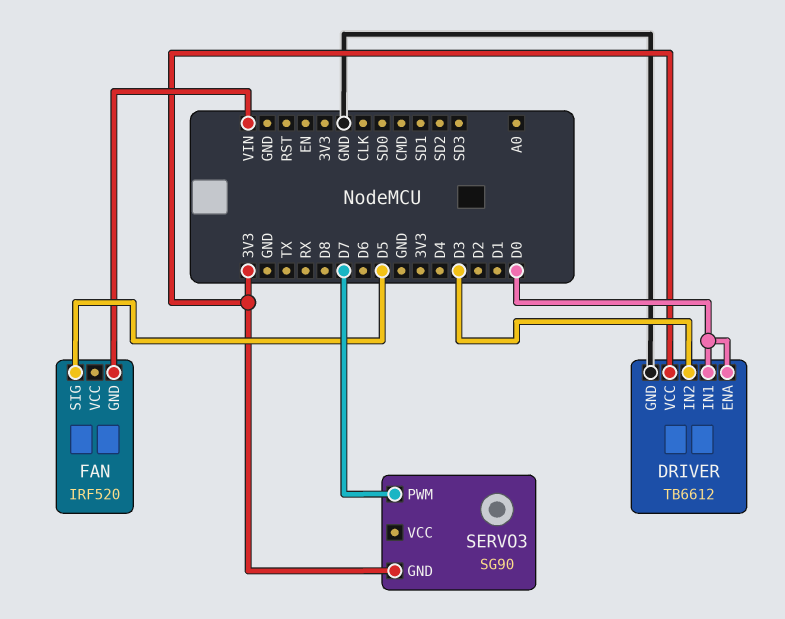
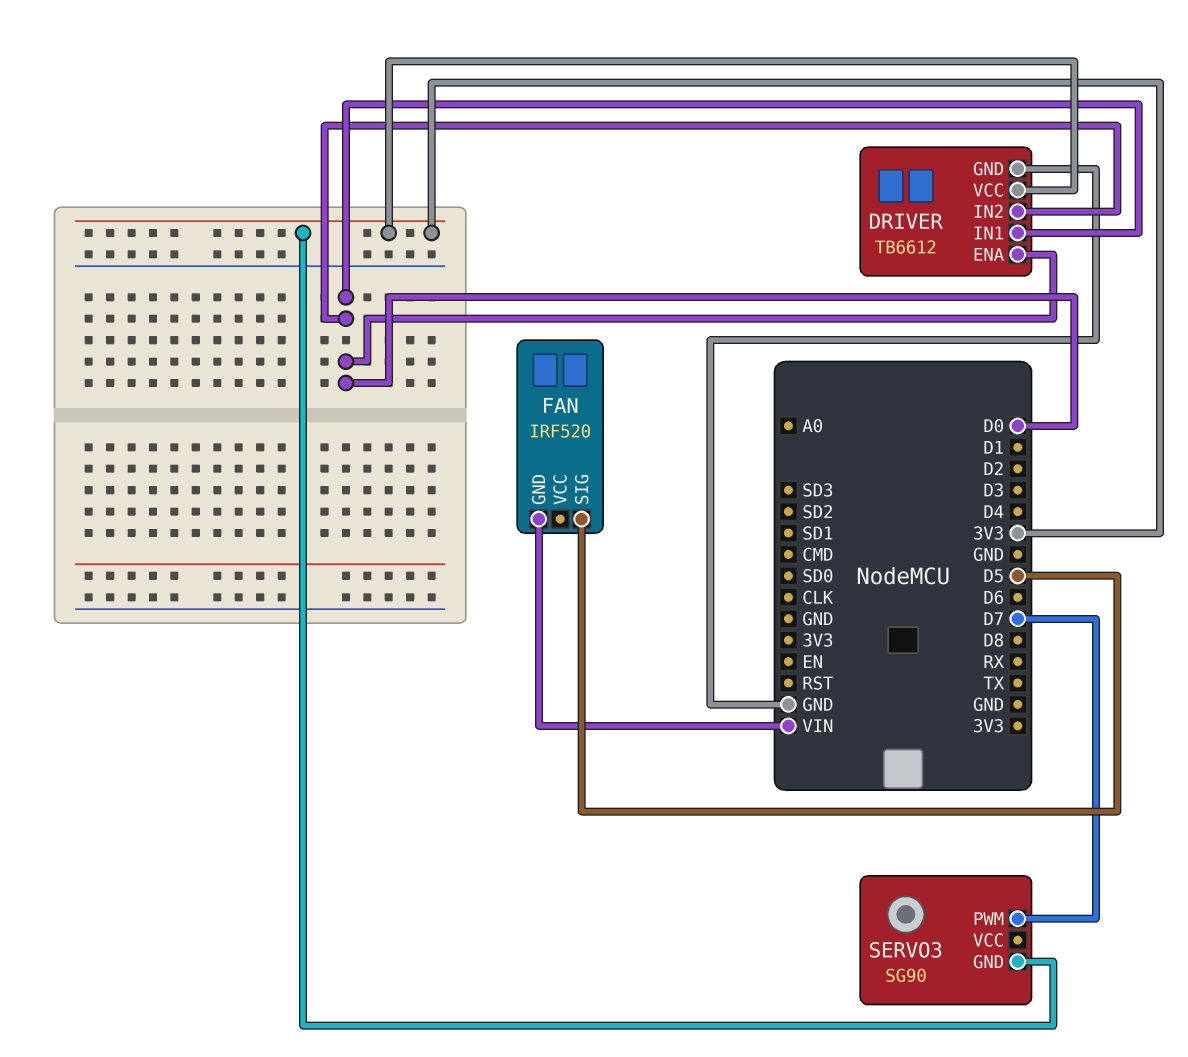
DRIVER pin IN2: D3 -> D0

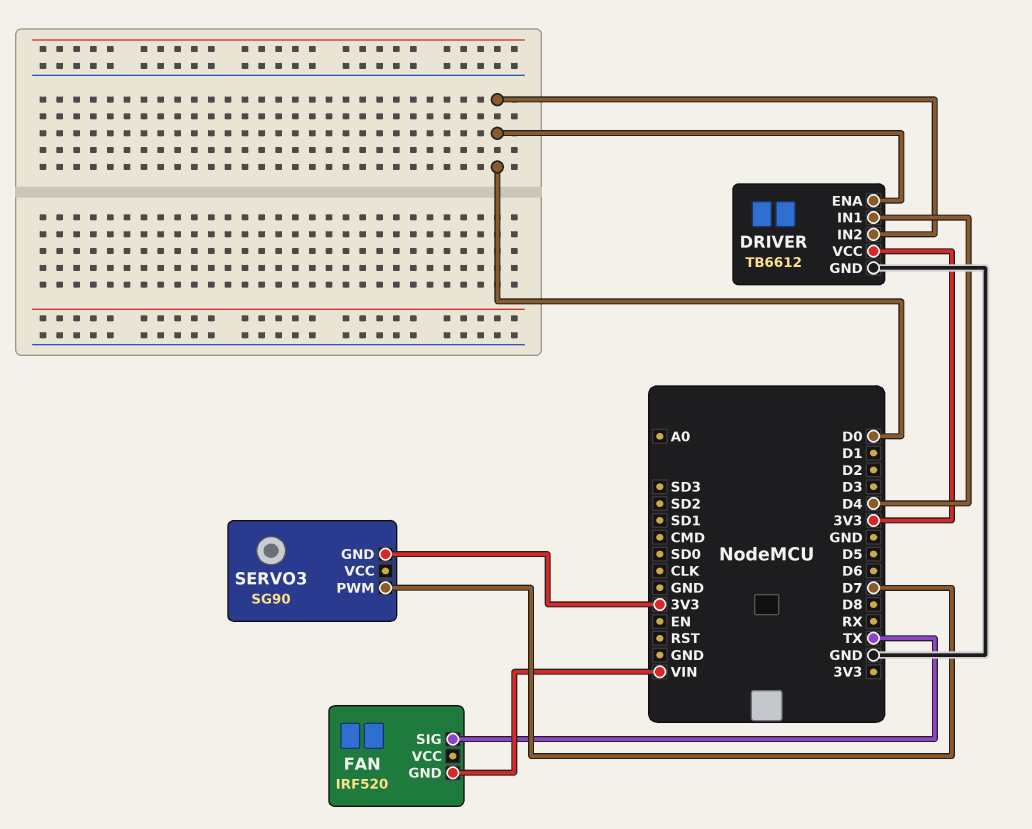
DRIVER pin IN1: D0 -> D4
FAN pin SIG: D5 -> TX

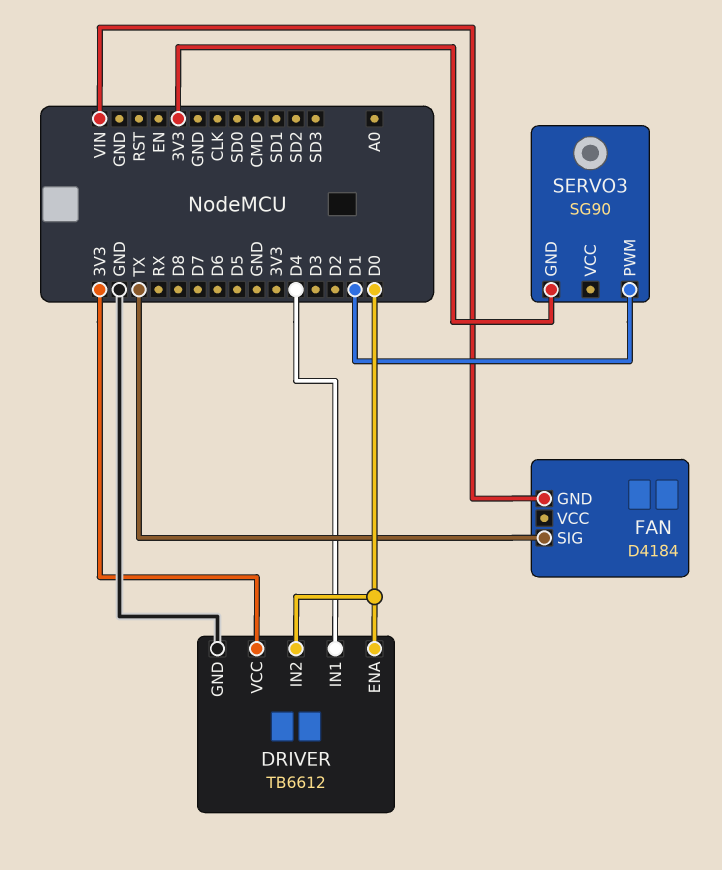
FAN: IRF520 -> D4184
SERVO3 pin PWM: D7 -> D1

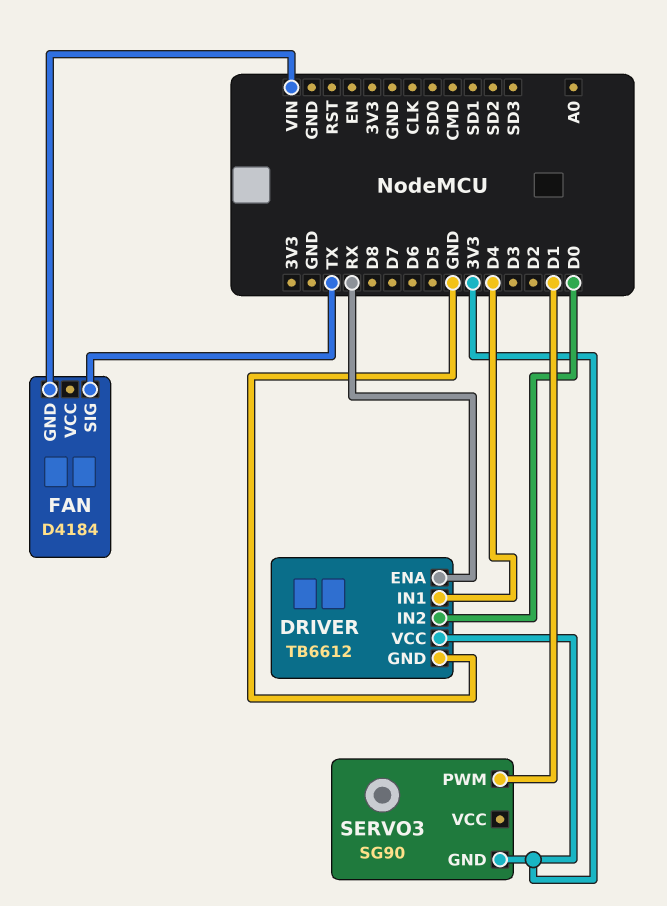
DRIVER pin ENA: D0 -> RX

